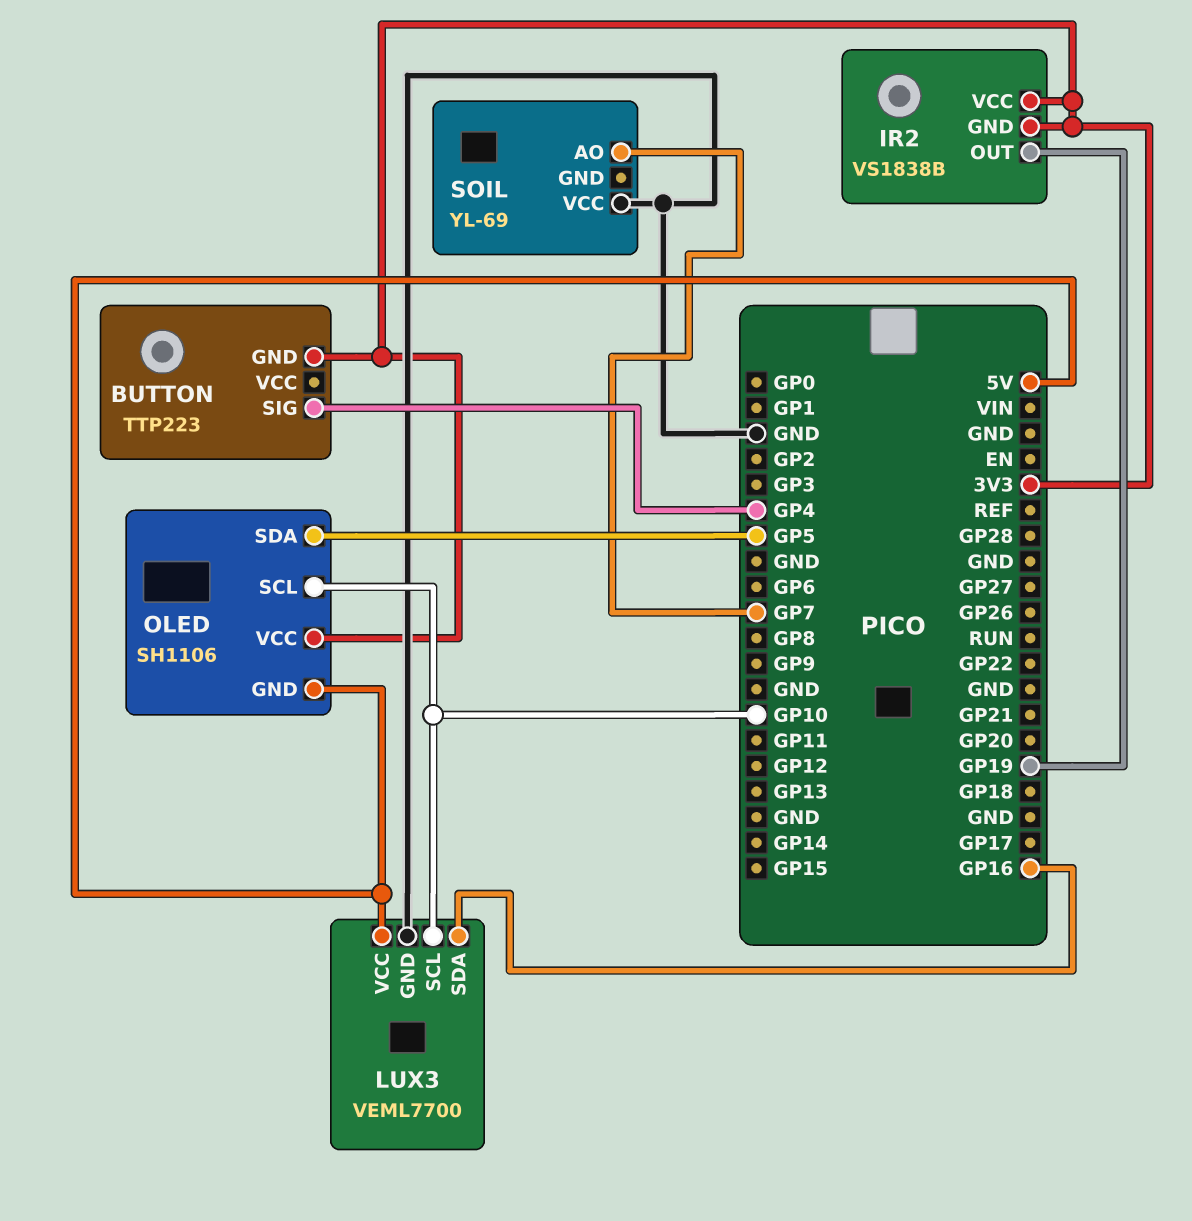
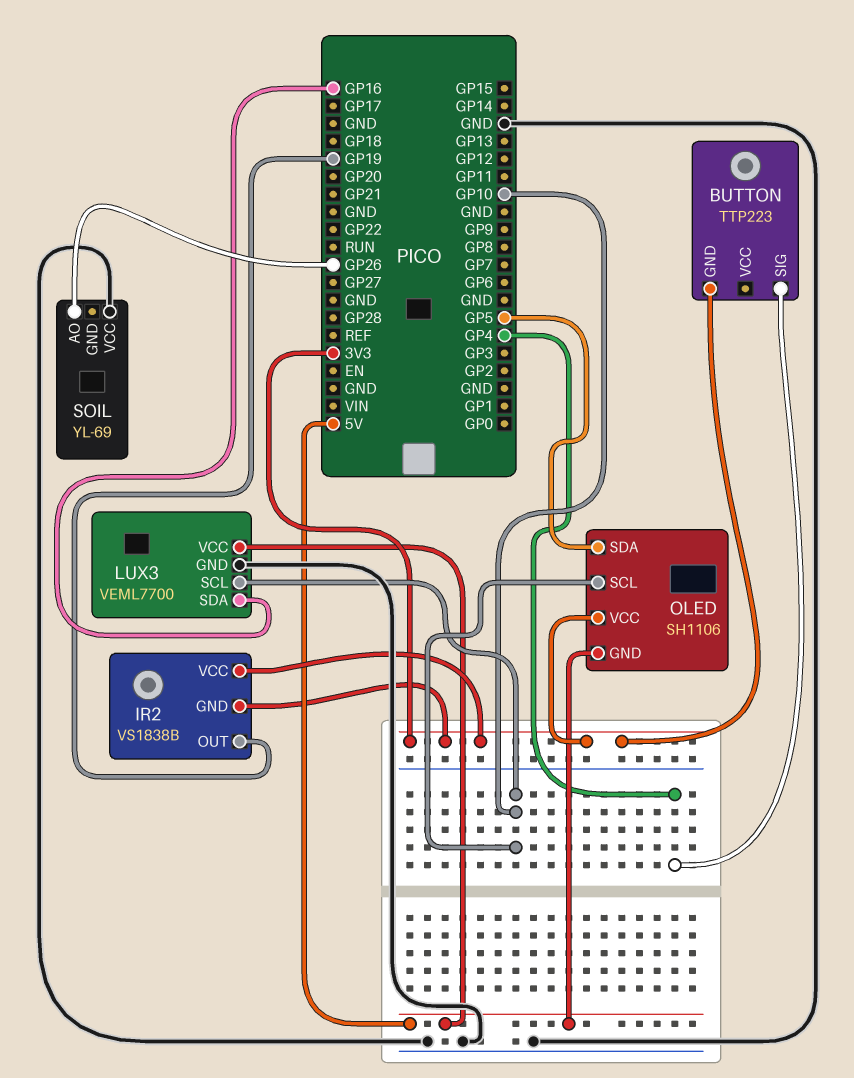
SOIL pin AO: GP7 -> GP26

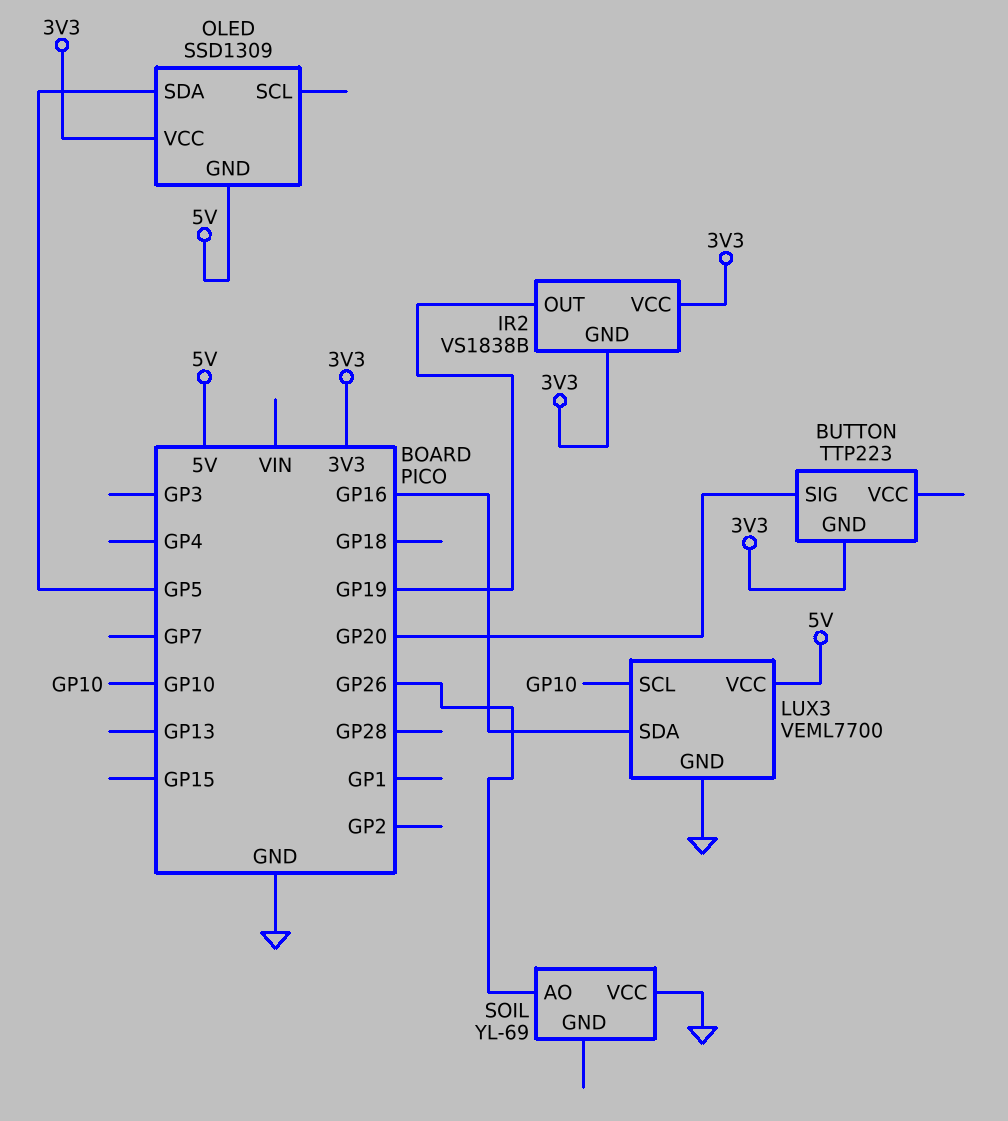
BUTTON pin SIG: GP4 -> GP20
OLED: SH1106 -> SSD1309
OLED pin SCL: GP10 -> none

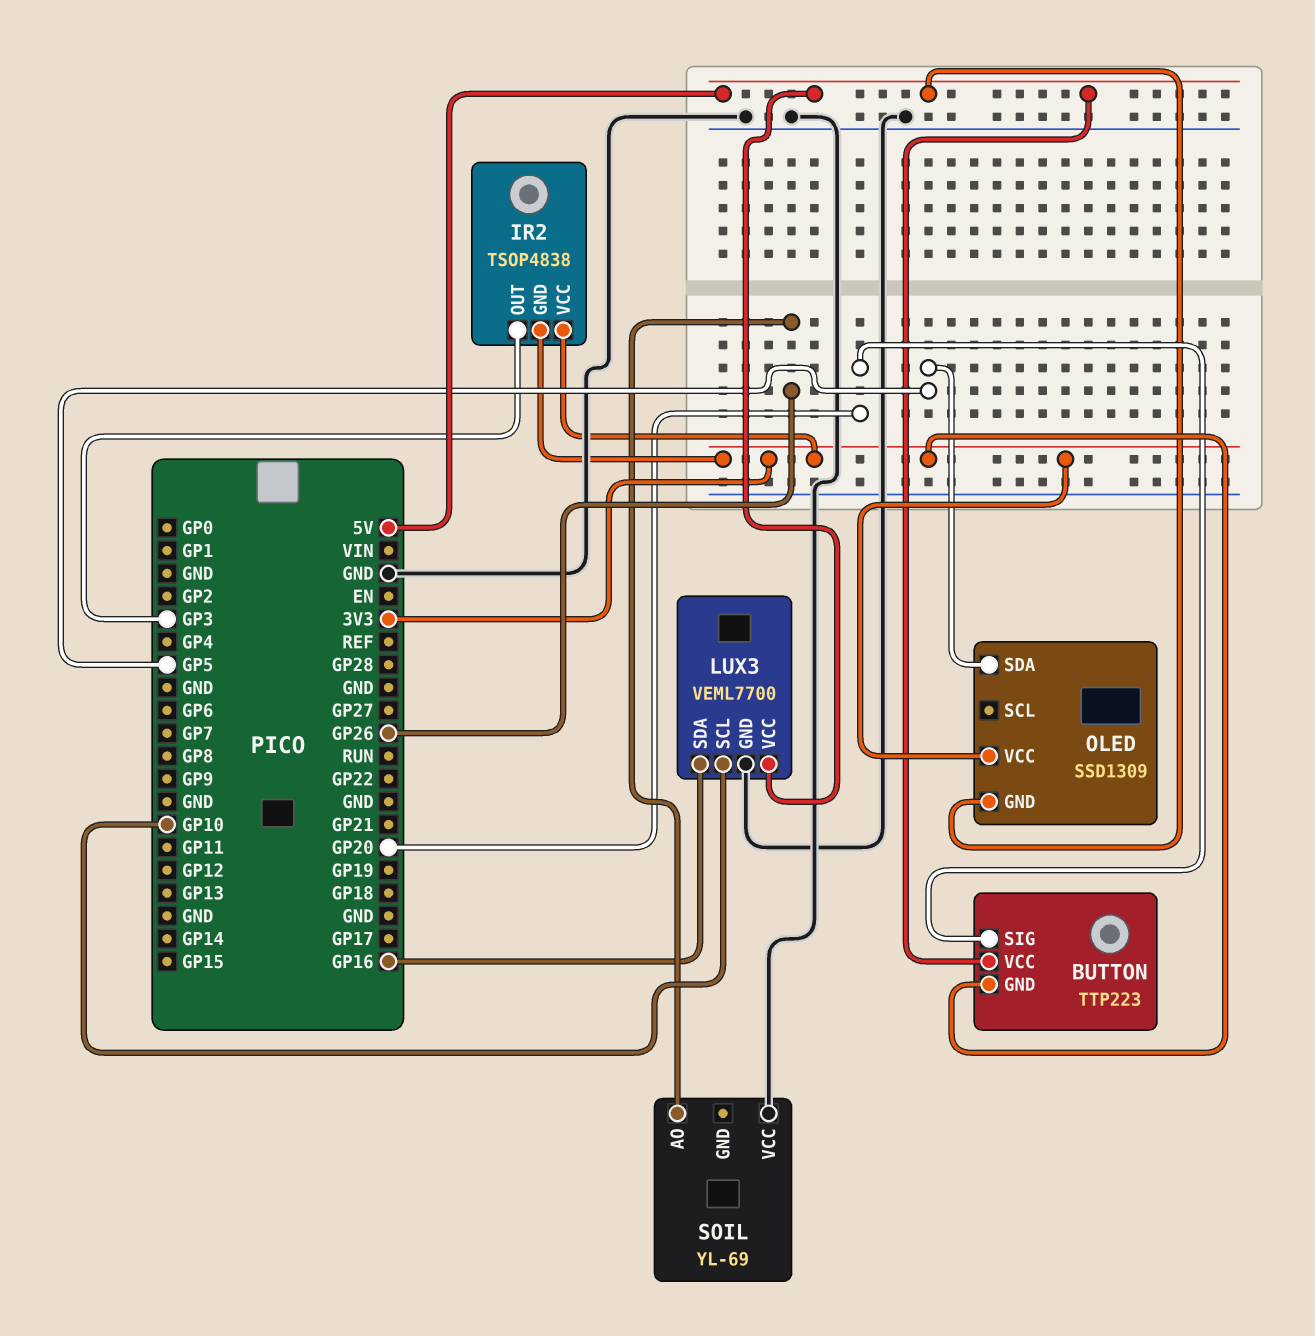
BUTTON pin VCC: none -> 5V
IR2: VS1838B -> TSOP4838
IR2 pin OUT: GP19 -> GP3

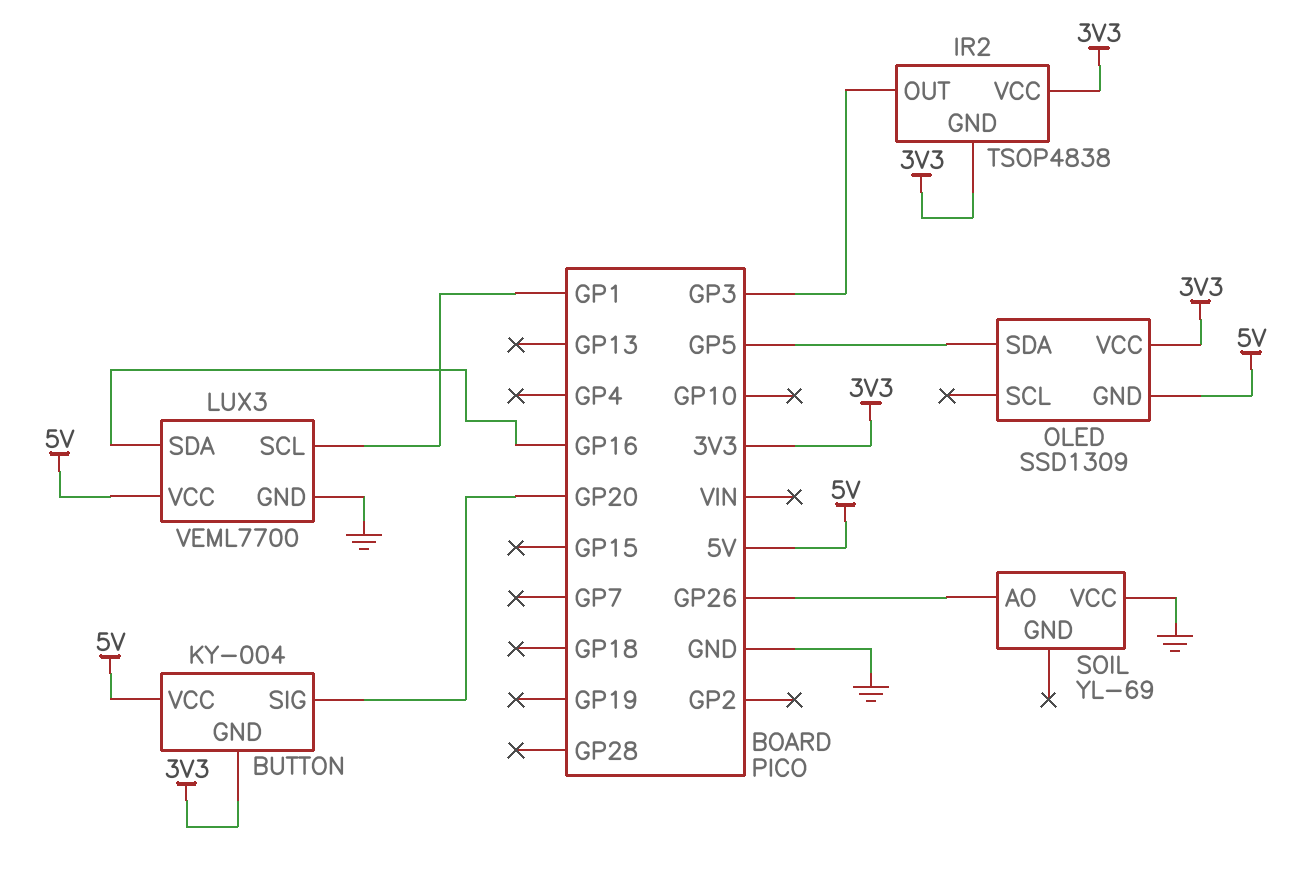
BUTTON: TTP223 -> KY-004
LUX3 pin SCL: GP10 -> GP1

